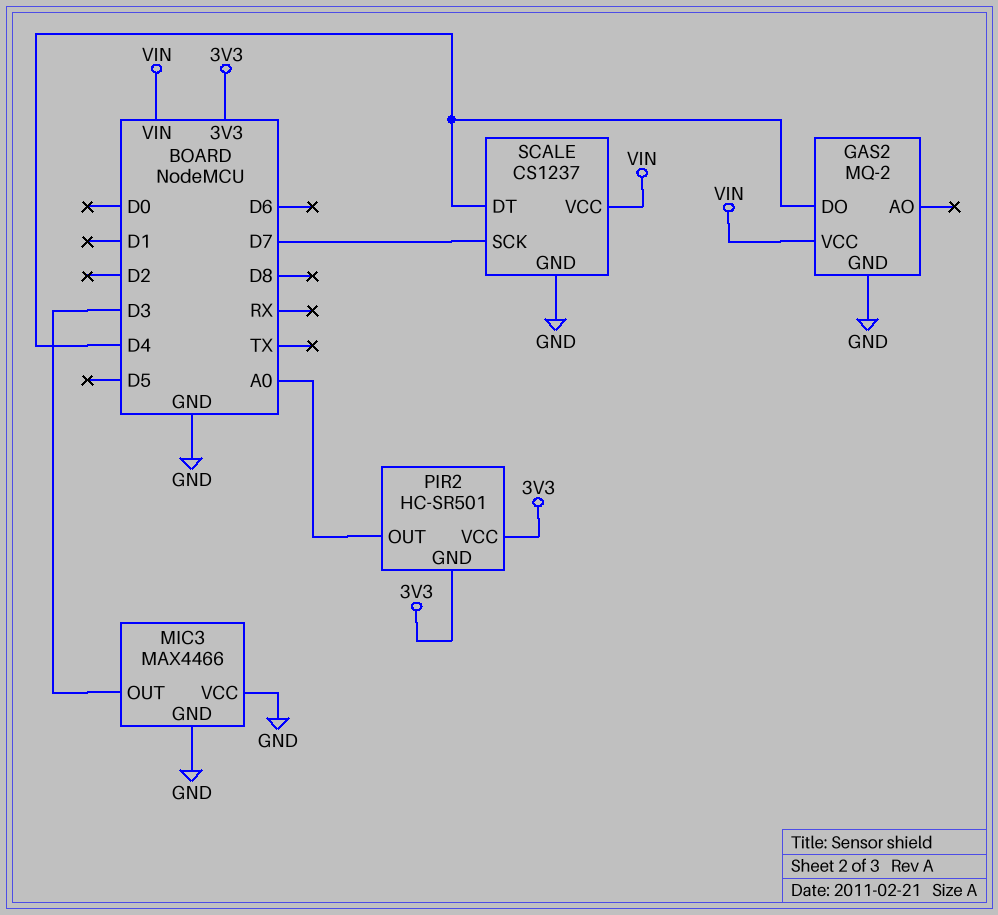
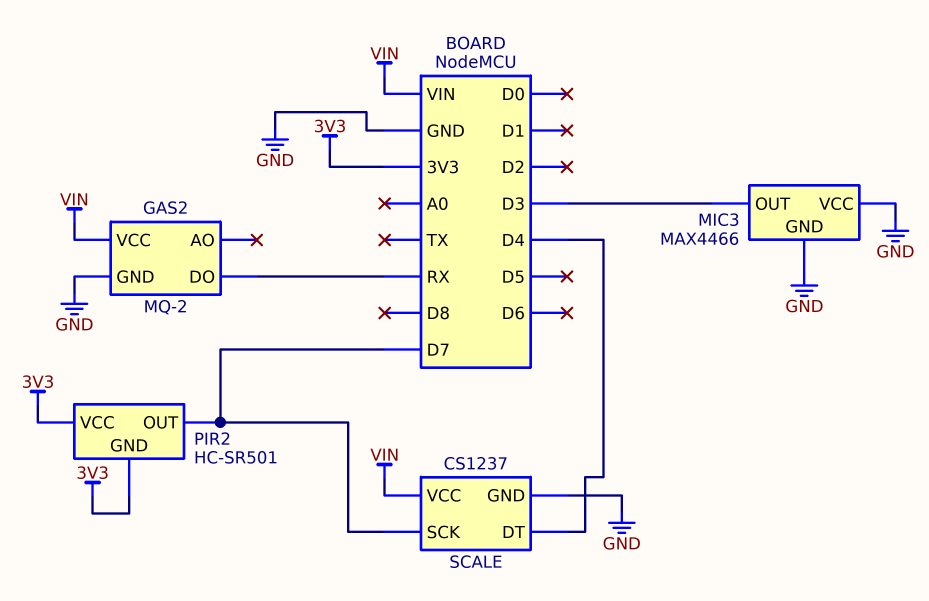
GAS2 pin DO: D4 -> RX
PIR2 pin OUT: A0 -> D7

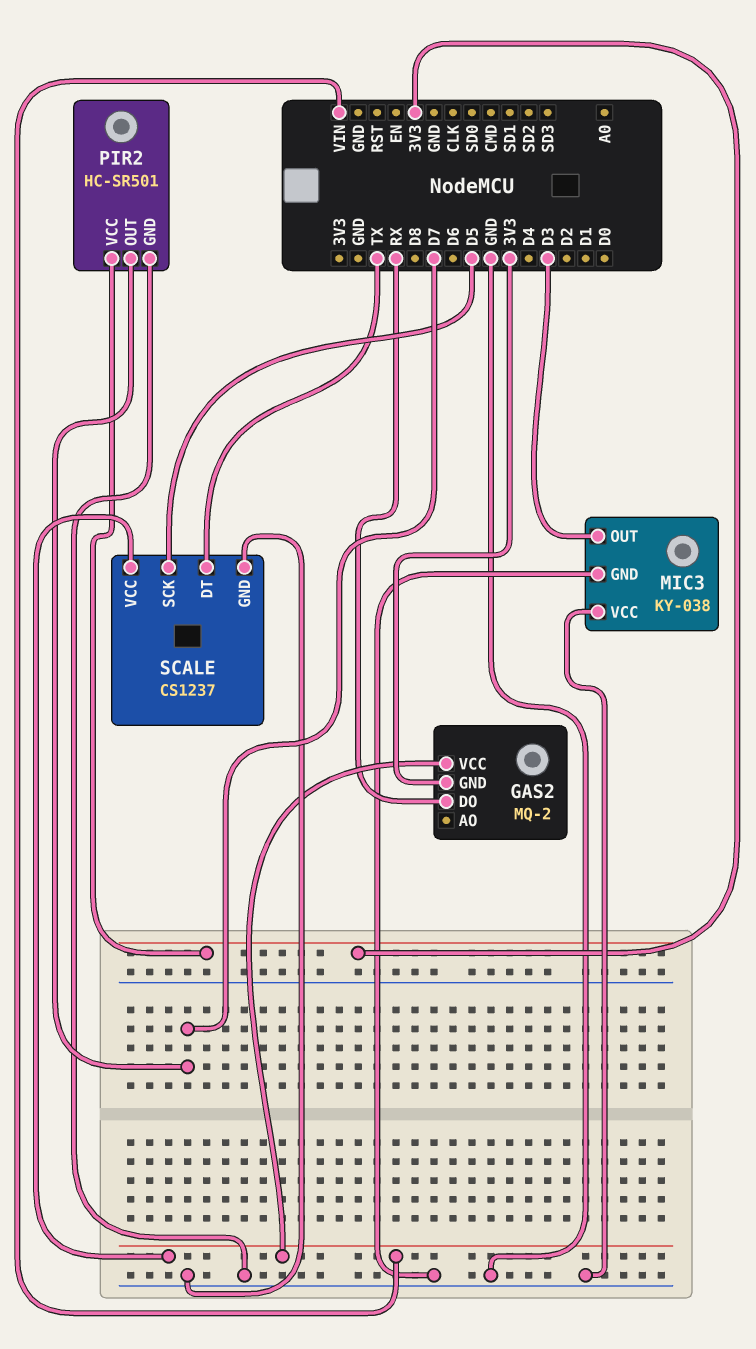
GAS2 pin GND: GND -> 3V3
MIC3: MAX4466 -> KY-038
PIR2 pin GND: 3V3 -> GND
SCALE pin DT: D4 -> TX
SCALE pin SCK: D7 -> D5

